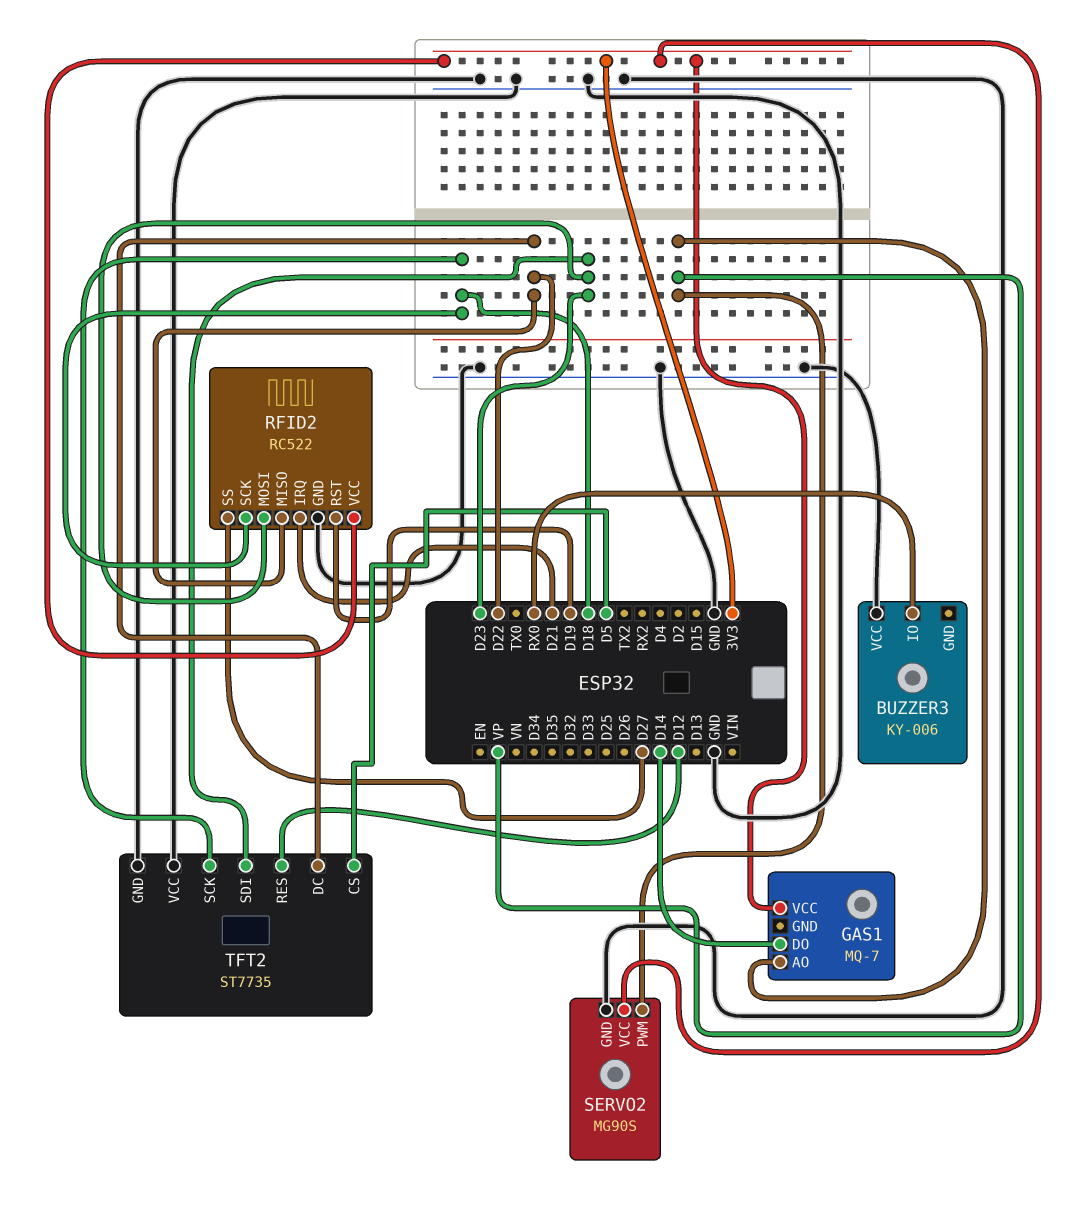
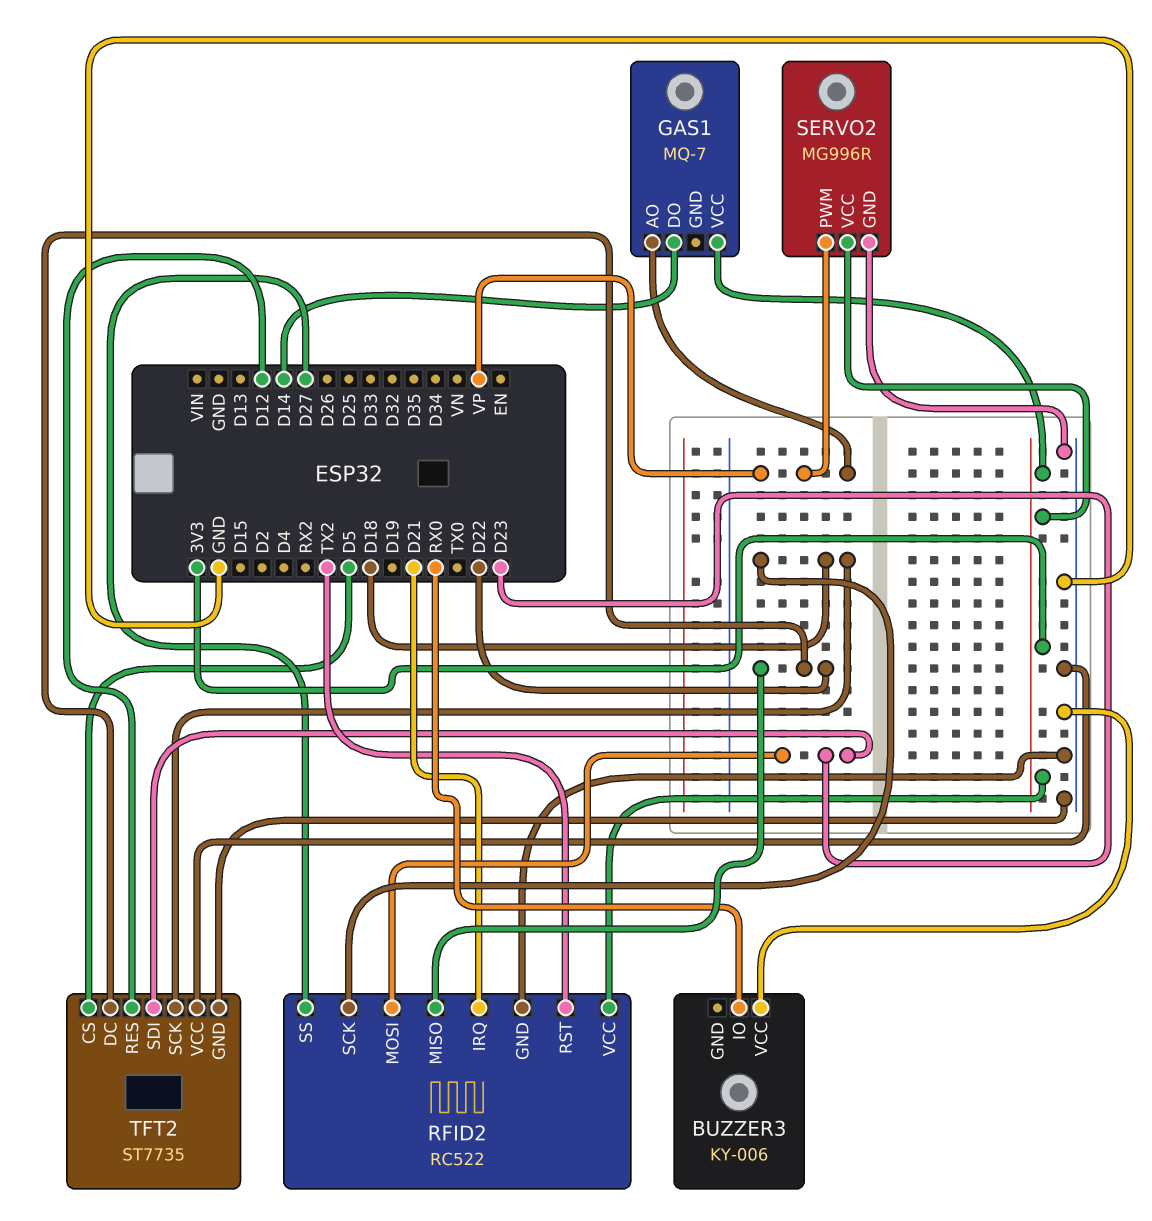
RFID2 pin RST: D19 -> TX2
SERVO2: MG90S -> MG996R

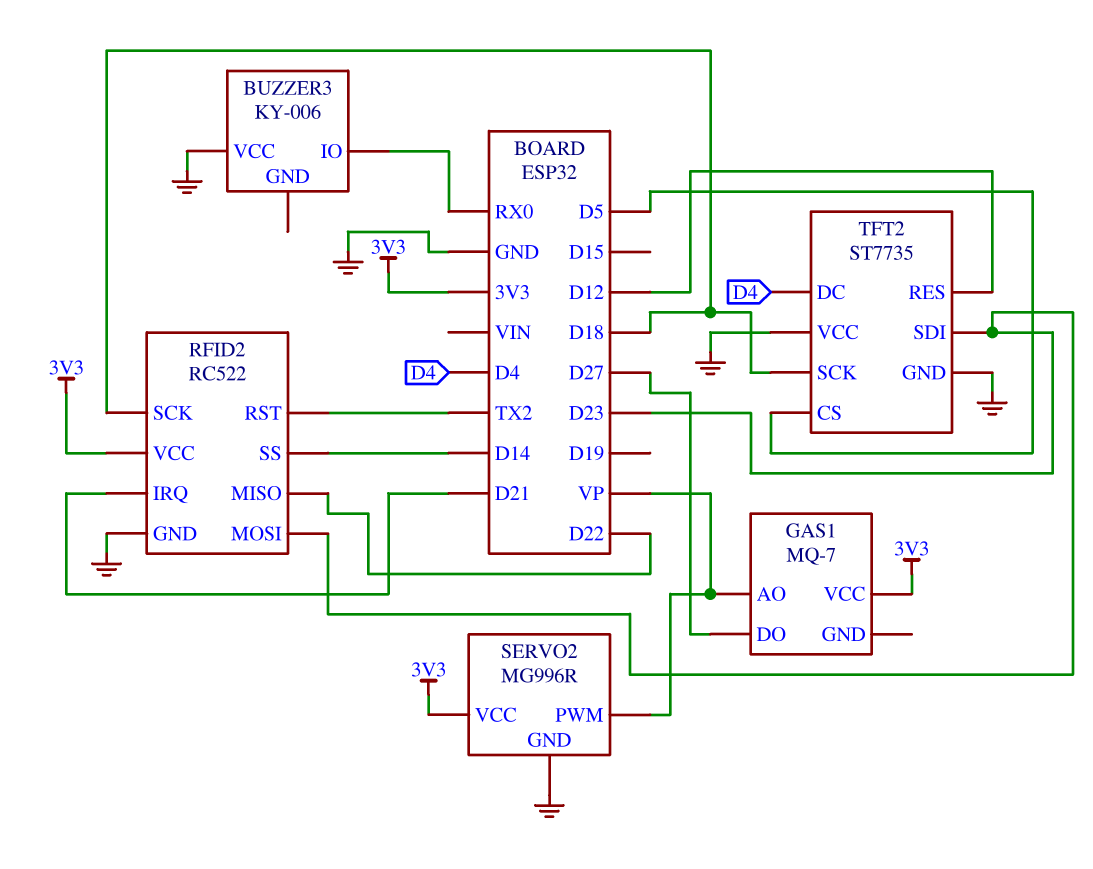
GAS1 pin DO: D14 -> D27
RFID2 pin SS: D27 -> D14
TFT2 pin DC: D22 -> D4

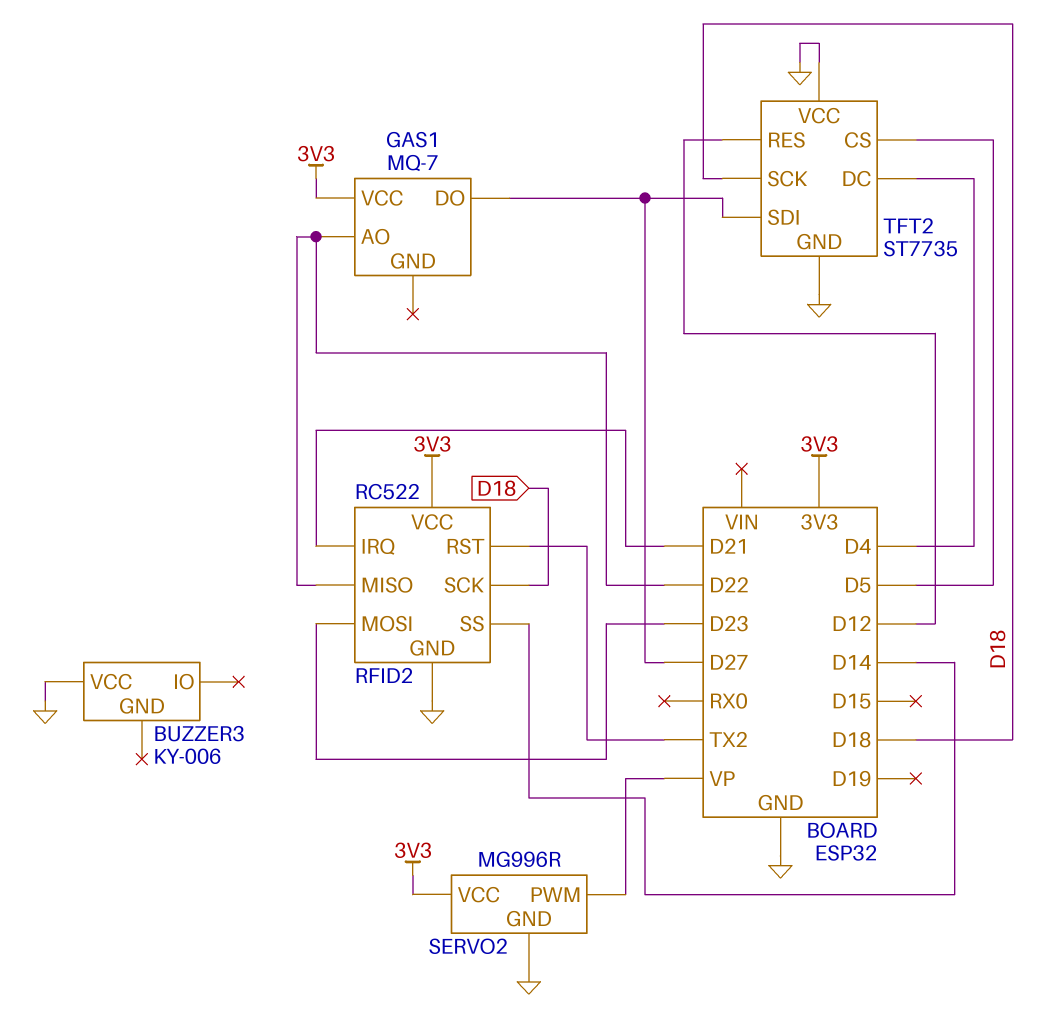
BUZZER3 pin IO: RX0 -> none
GAS1 pin AO: VP -> D22
TFT2 pin SDI: D23 -> D27

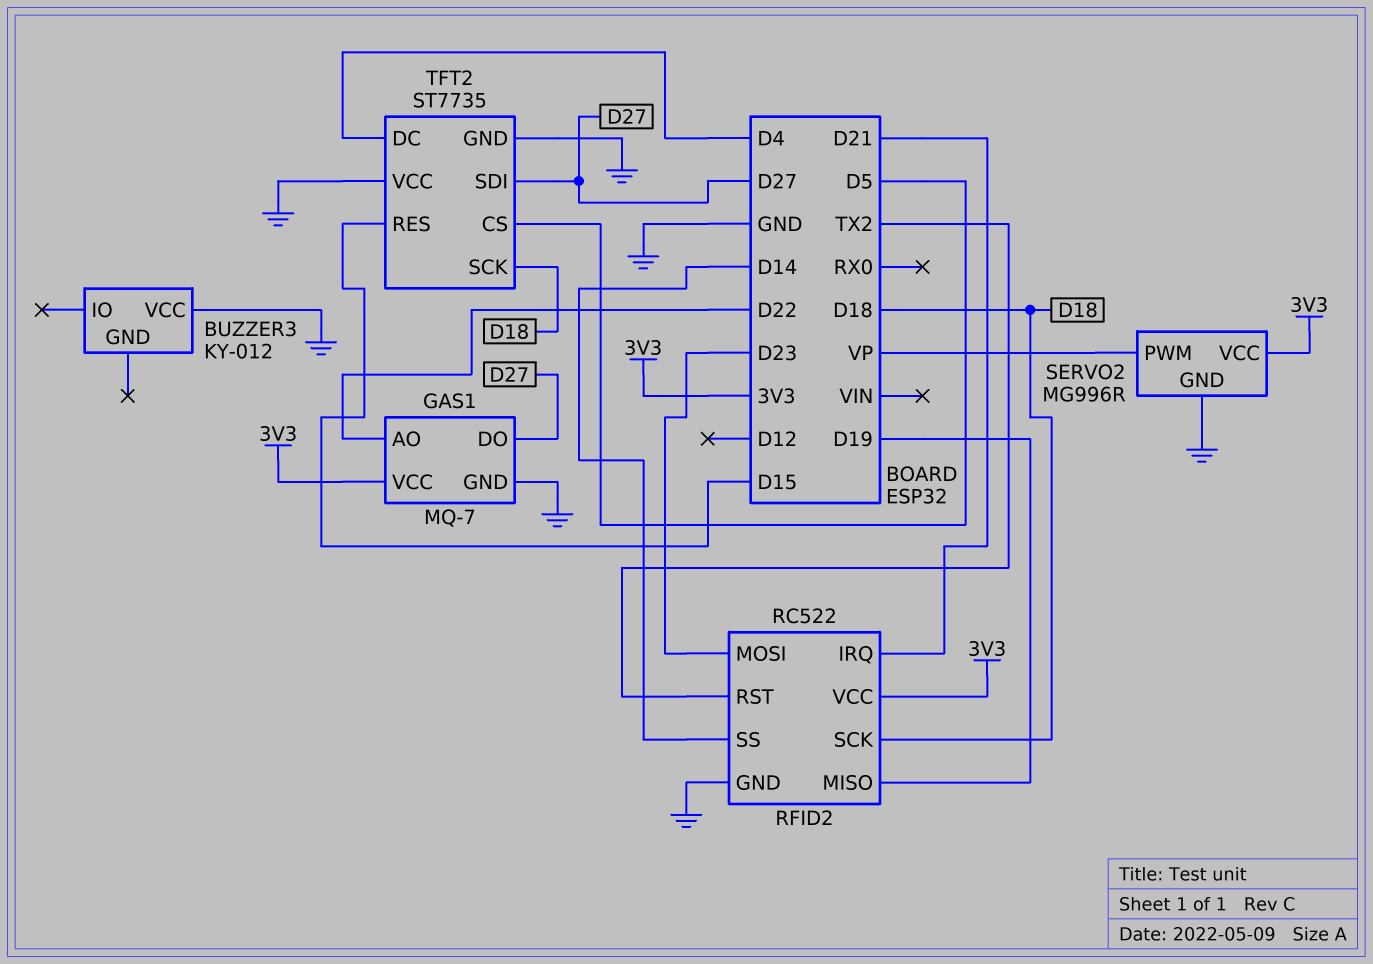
BUZZER3: KY-006 -> KY-012
GAS1 pin GND: none -> GND
RFID2 pin MISO: D22 -> D19
TFT2 pin RES: D12 -> D15

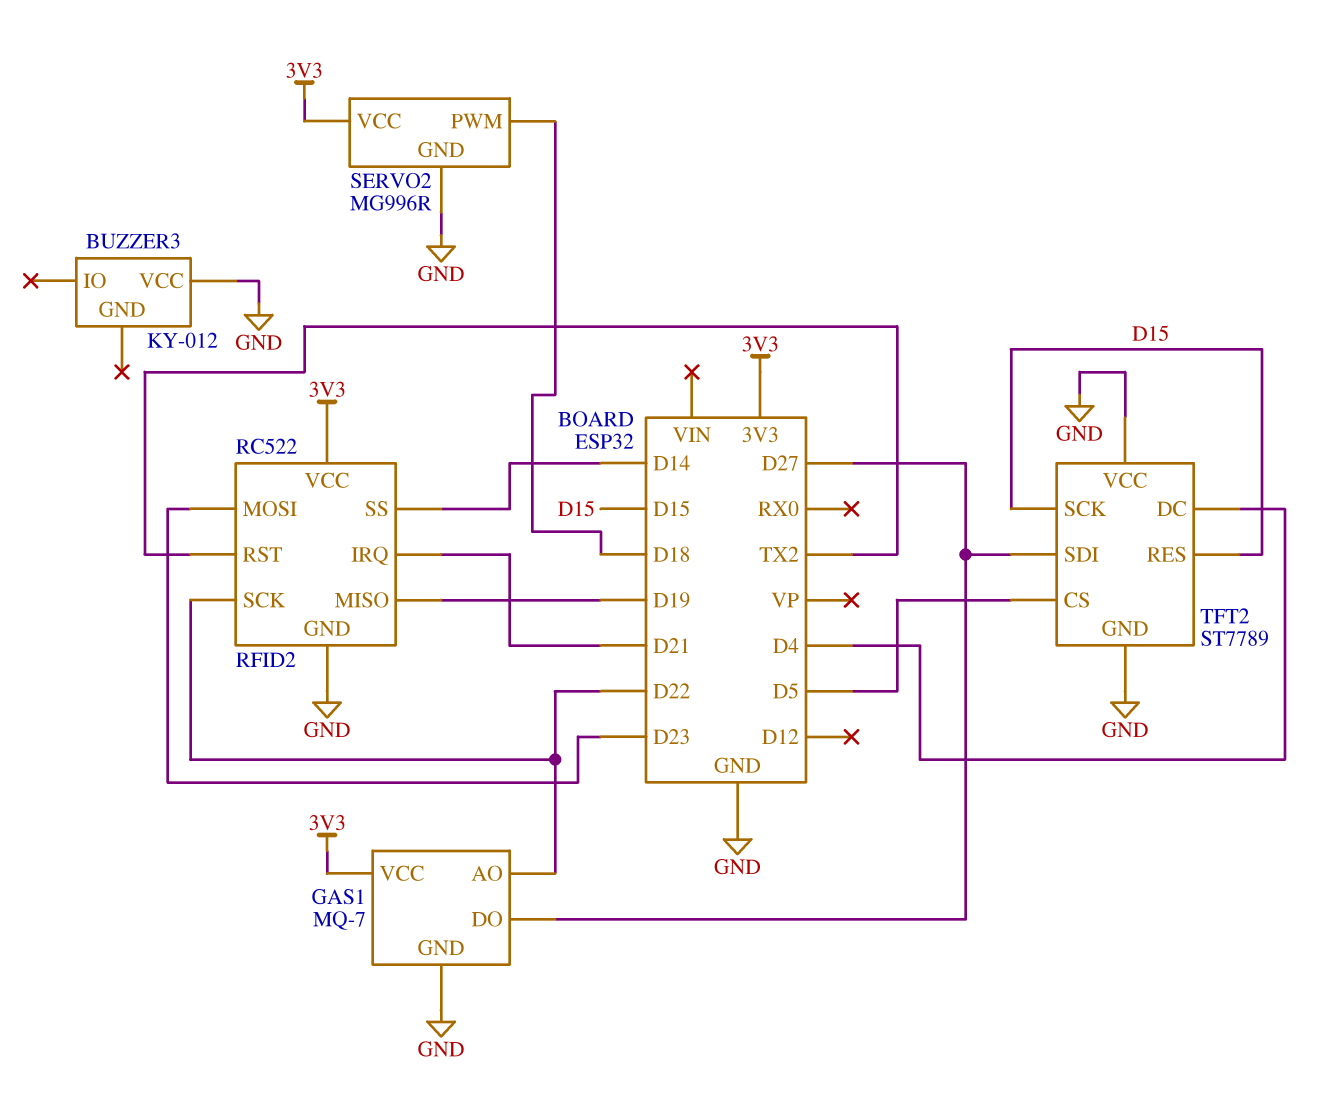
RFID2 pin SCK: D18 -> D22
SERVO2 pin PWM: VP -> D18
TFT2: ST7735 -> ST7789
TFT2 pin SCK: D18 -> D15

